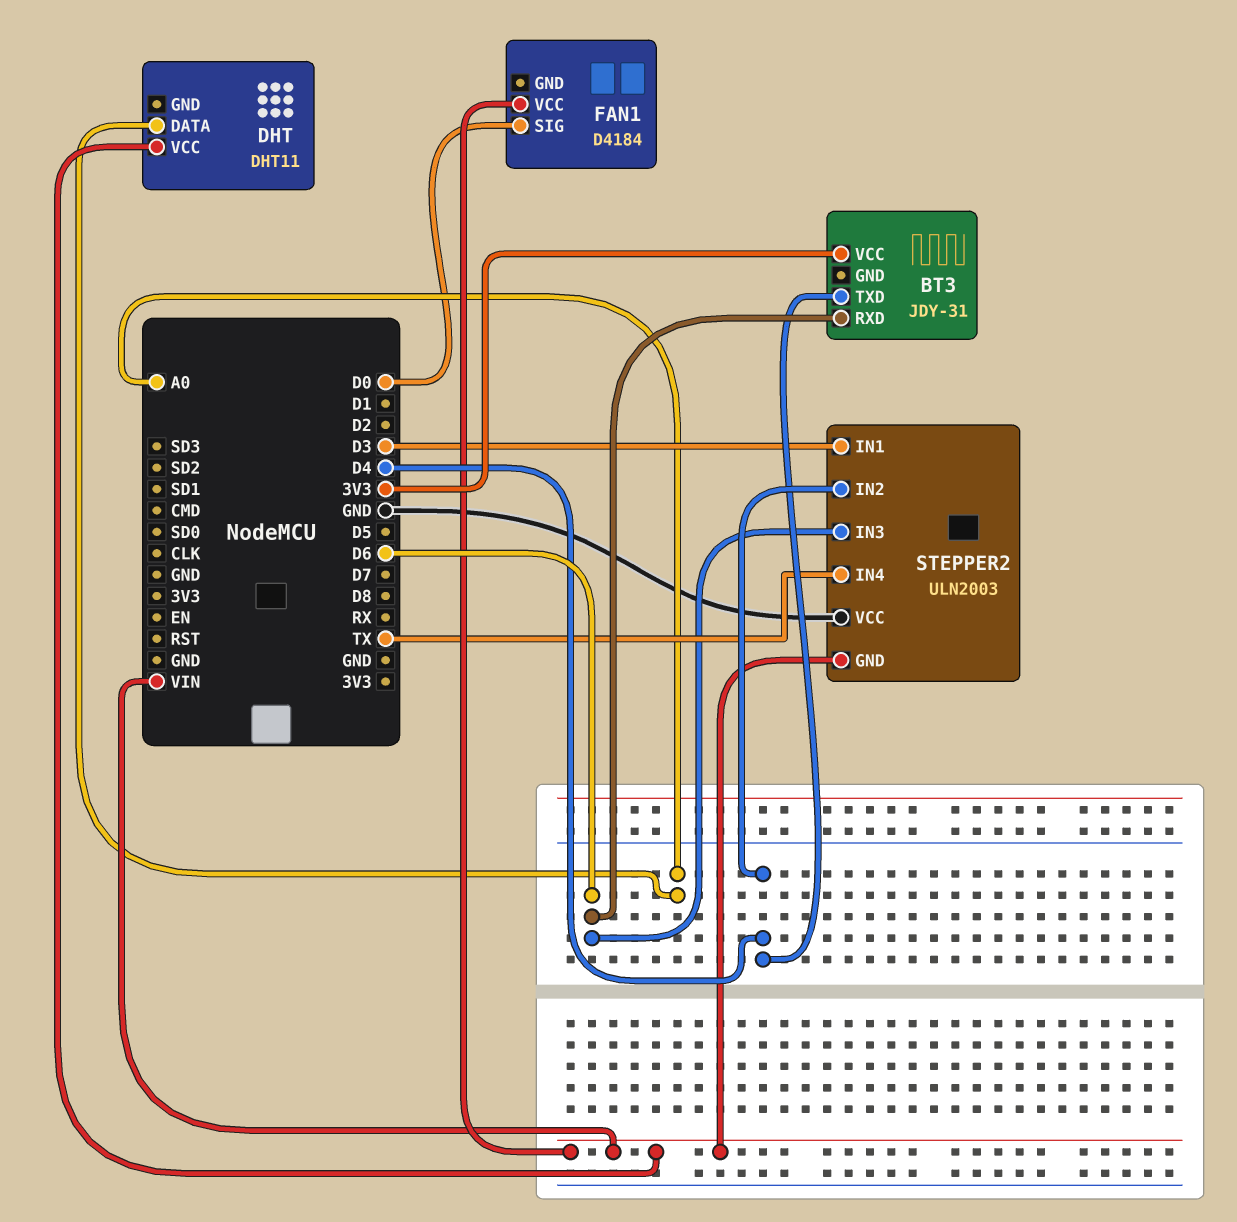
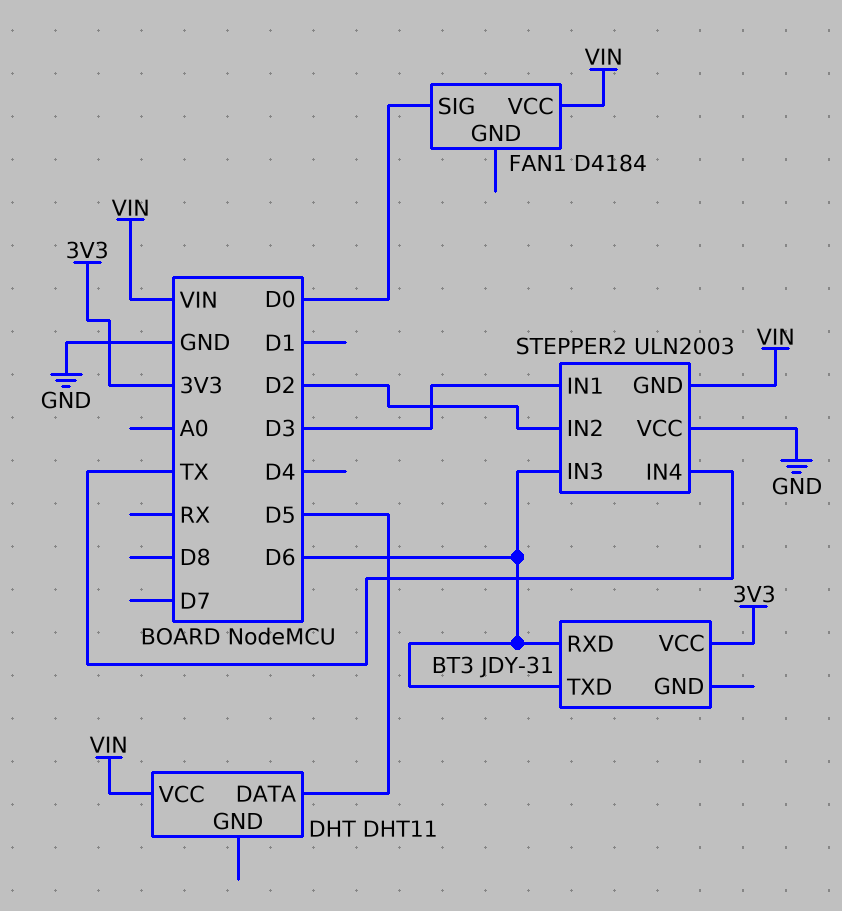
BT3 pin TXD: D4 -> D6
DHT pin DATA: A0 -> D5
STEPPER2 pin IN2: D4 -> D2

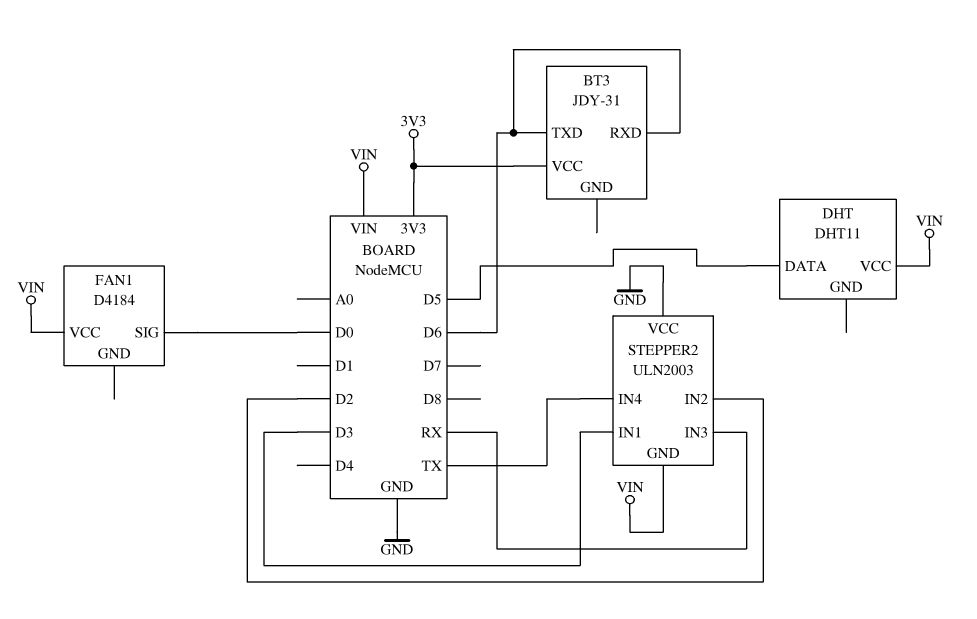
STEPPER2 pin IN3: D6 -> RX

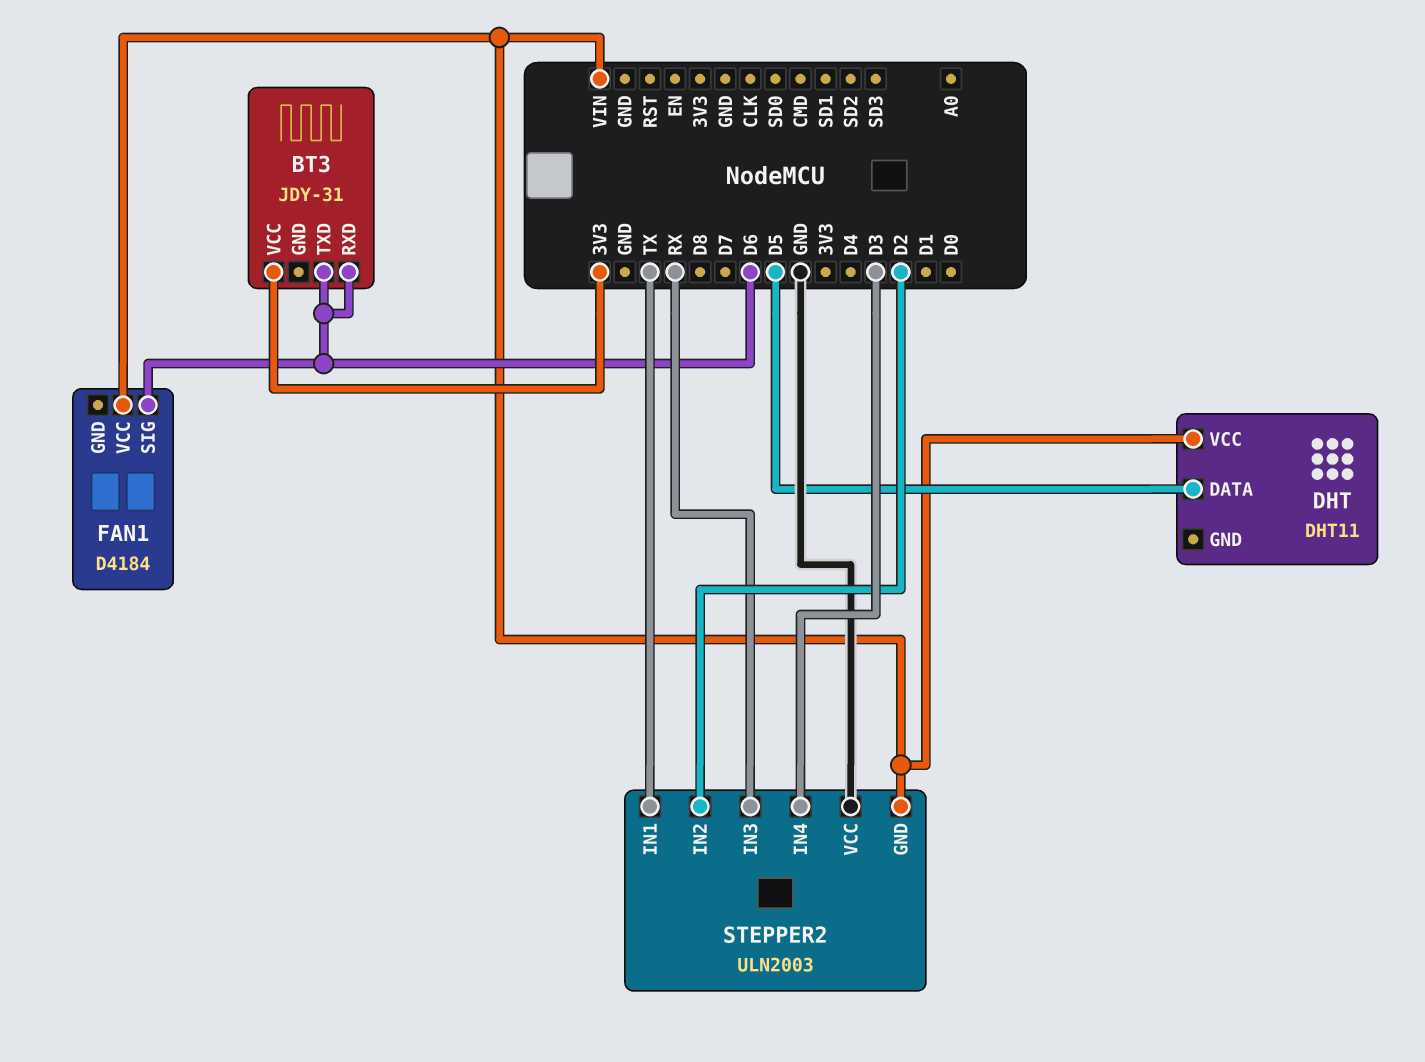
FAN1 pin SIG: D0 -> D6
STEPPER2 pin IN1: D3 -> TX
STEPPER2 pin IN4: TX -> D3

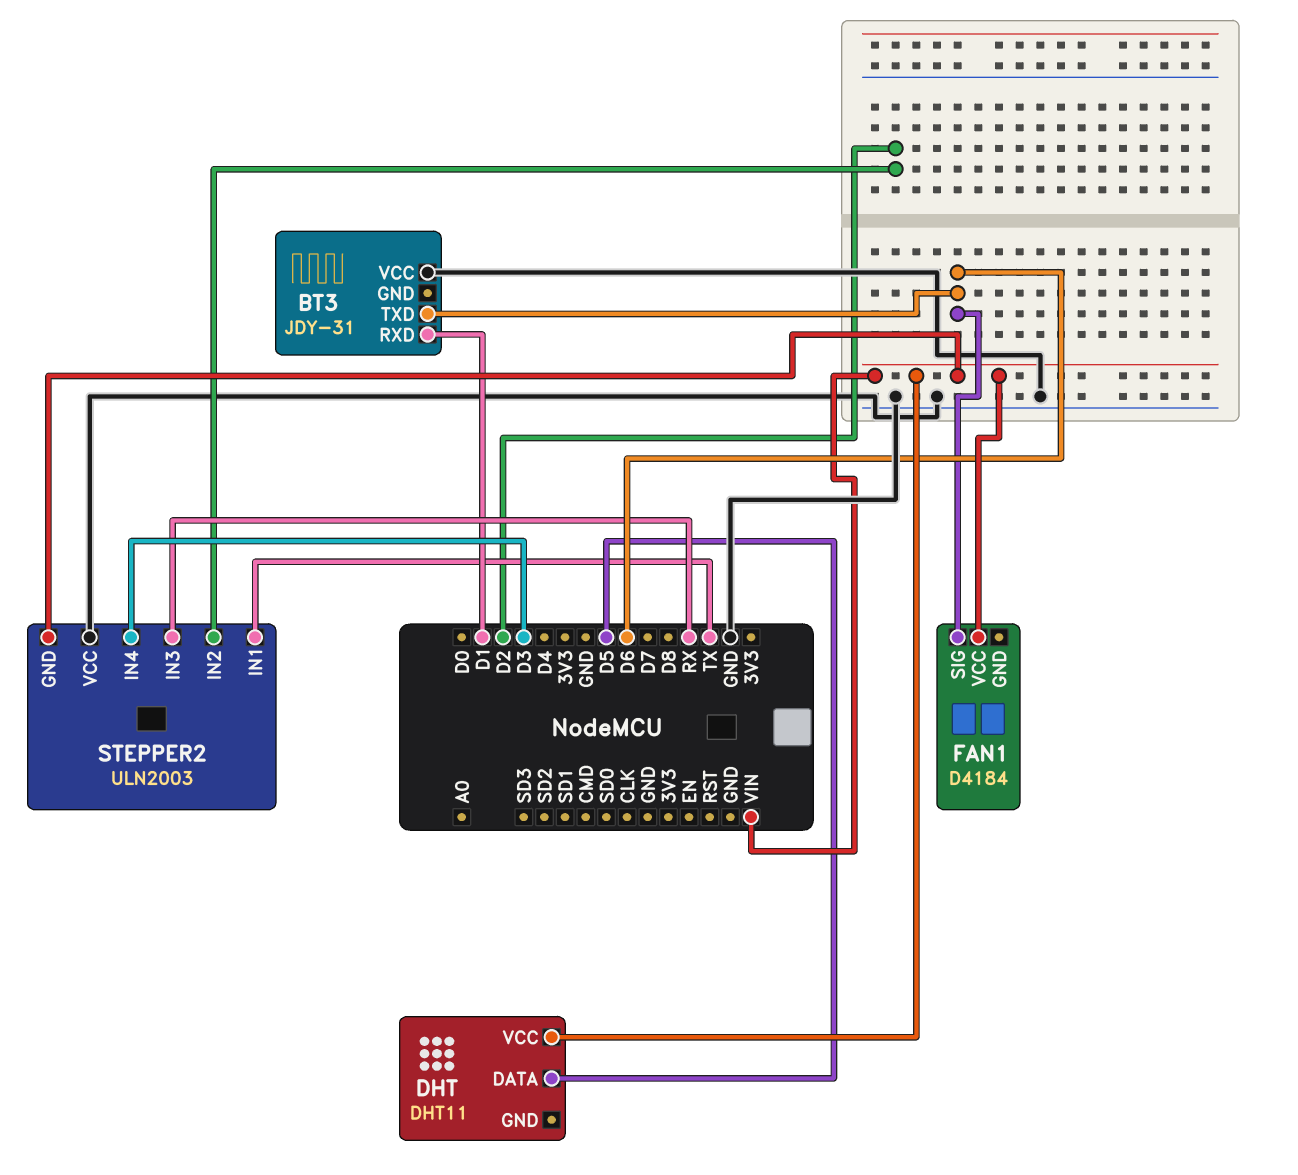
BT3 pin RXD: D6 -> D1
BT3 pin VCC: 3V3 -> GND

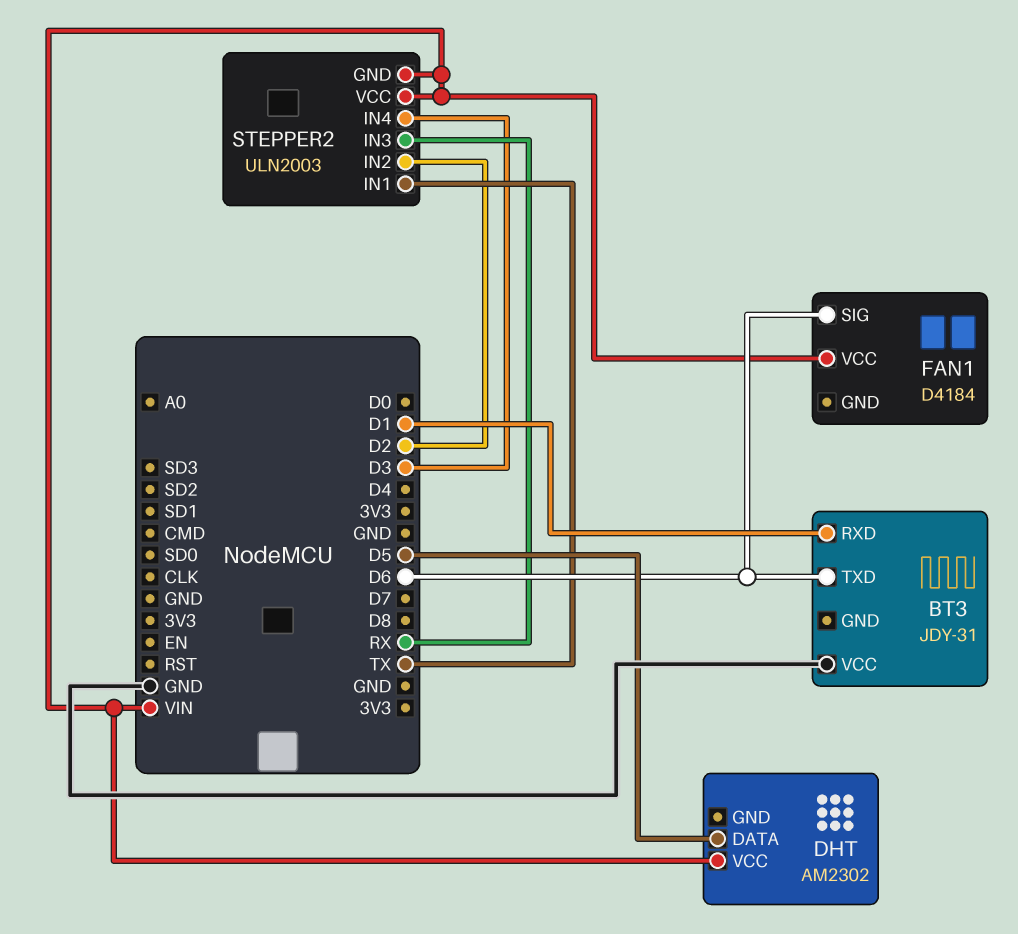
DHT: DHT11 -> AM2302
STEPPER2 pin VCC: GND -> VIN

